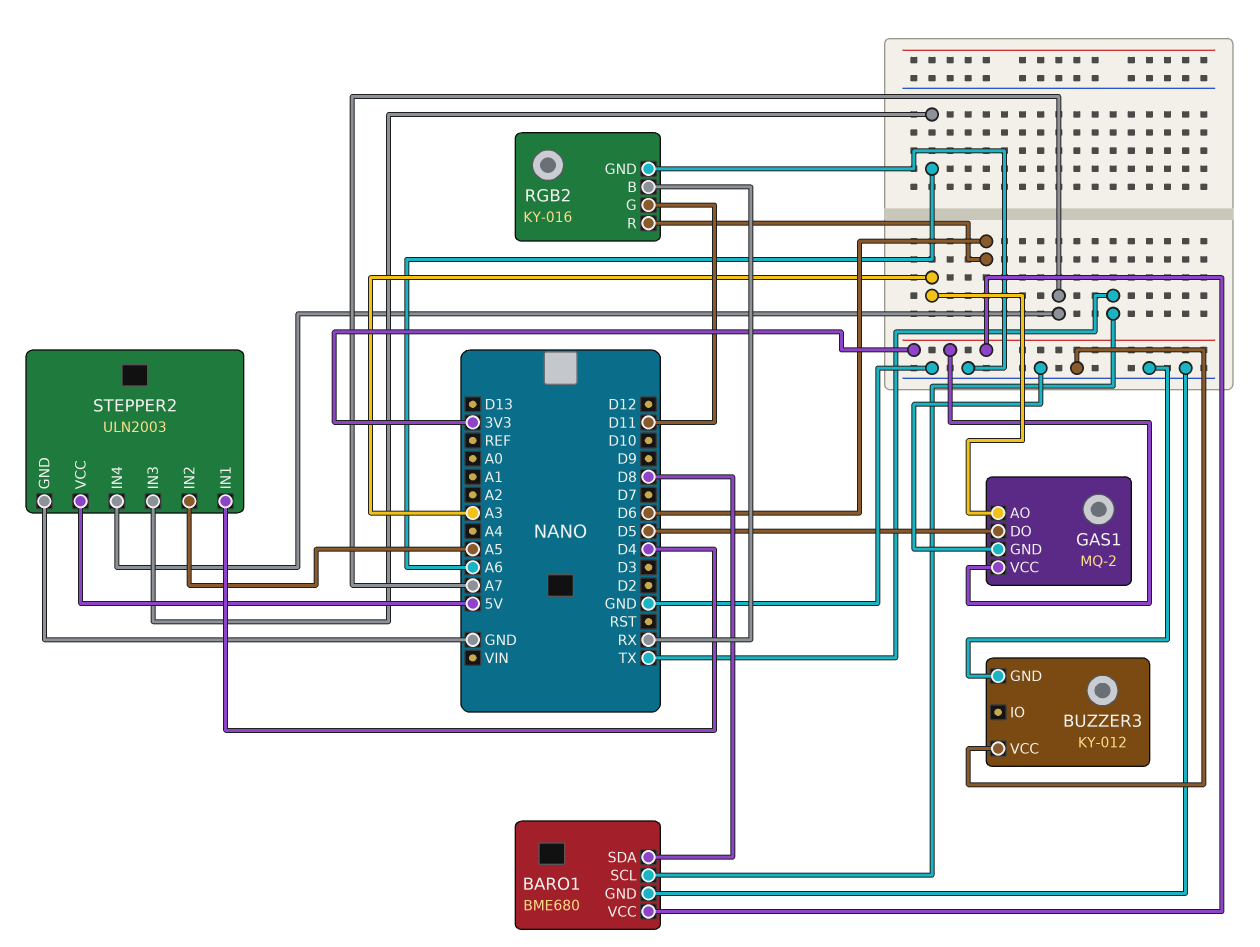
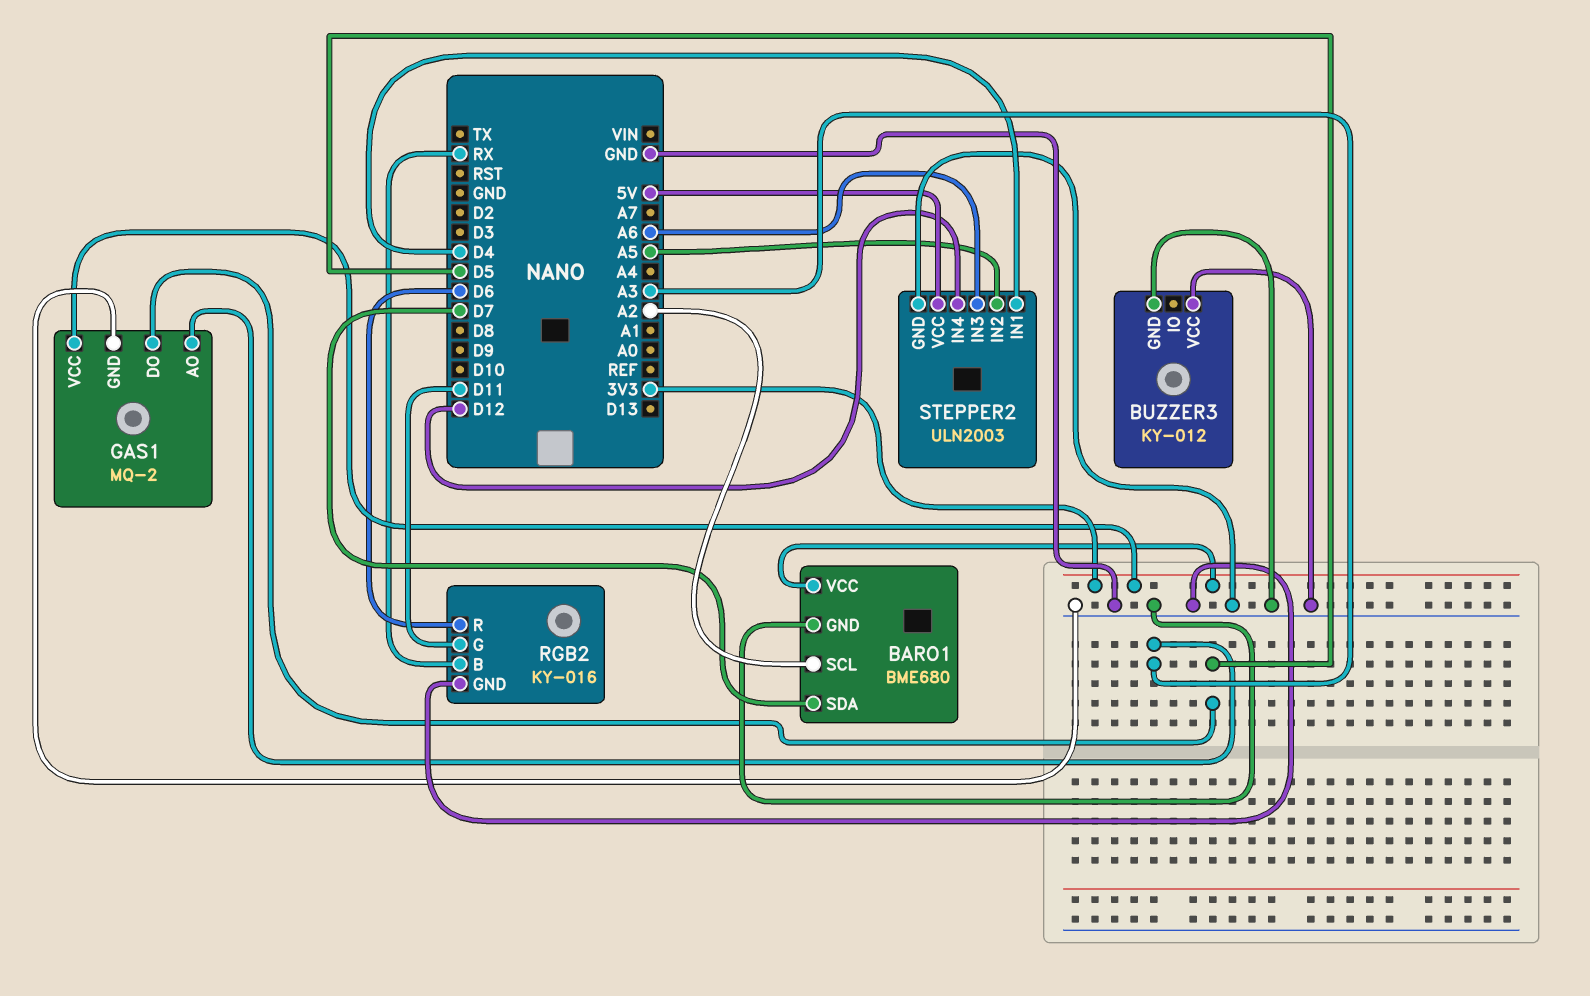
BARO1 pin SCL: TX -> A2
BARO1 pin SDA: D8 -> D7
STEPPER2 pin IN4: A7 -> D12

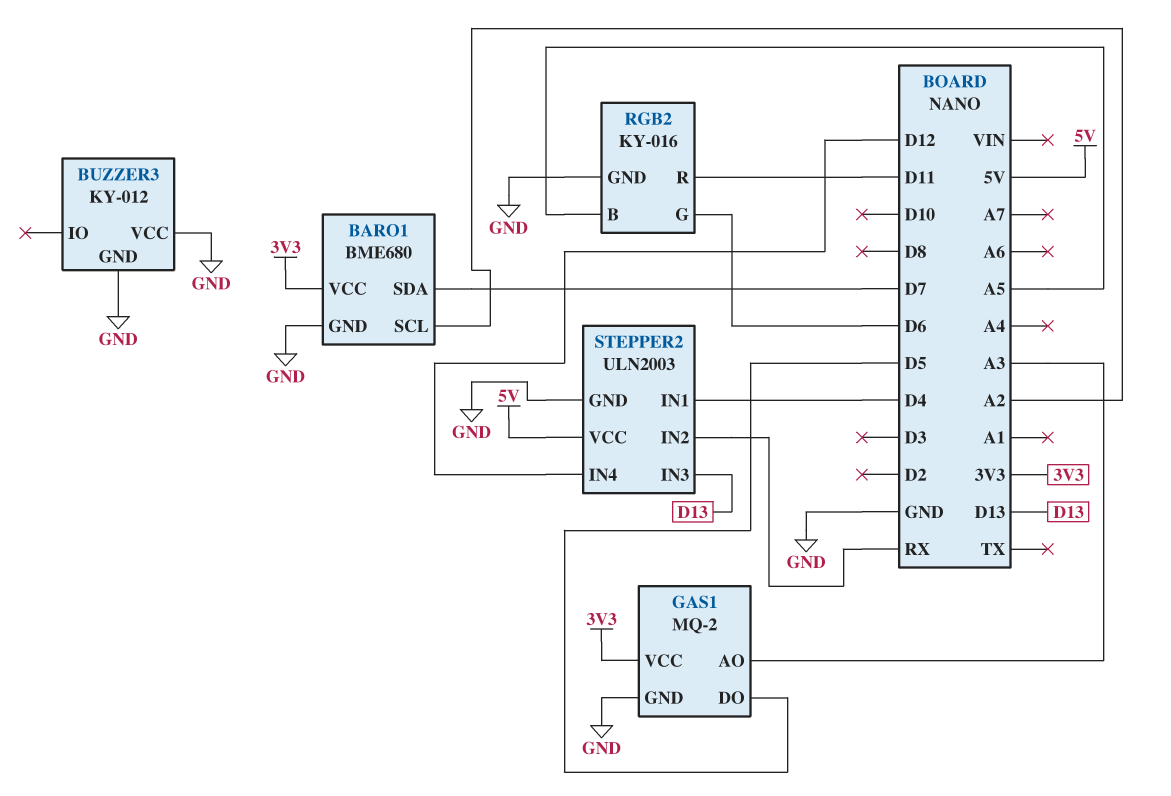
RGB2 pin B: RX -> A5
RGB2 pin G: D11 -> D6
RGB2 pin R: D6 -> D11
STEPPER2 pin IN2: A5 -> RX
STEPPER2 pin IN3: A6 -> D13

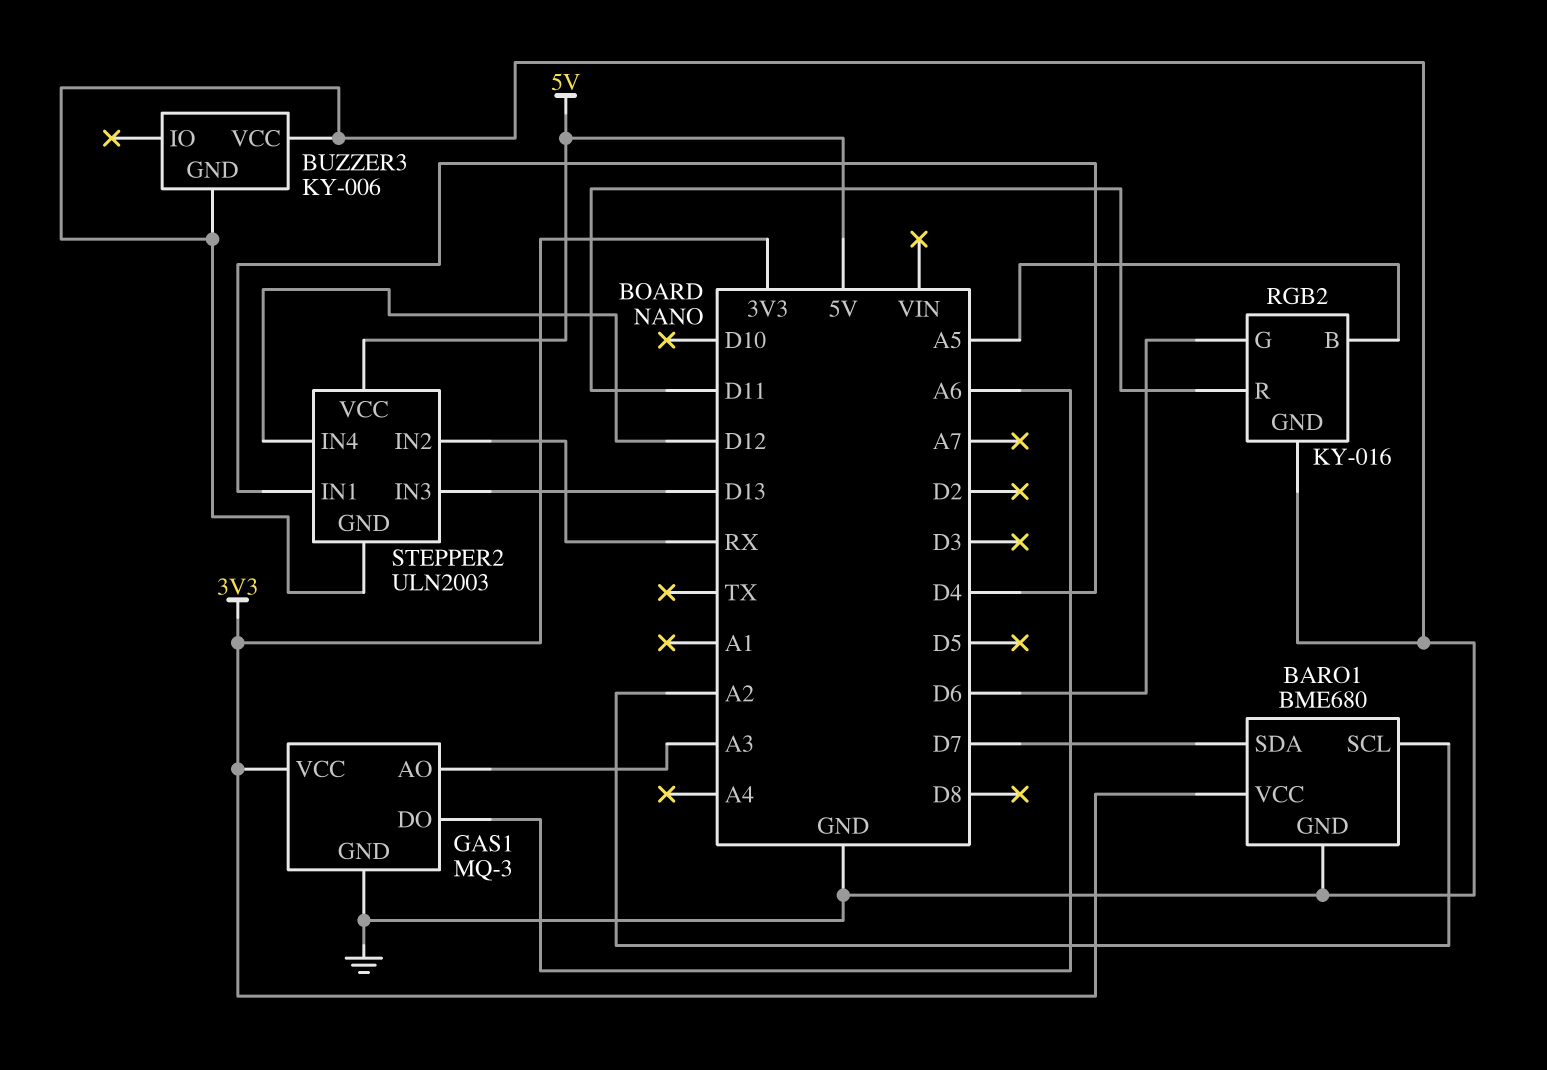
BUZZER3: KY-012 -> KY-006
GAS1: MQ-2 -> MQ-3
GAS1 pin DO: D5 -> A6

